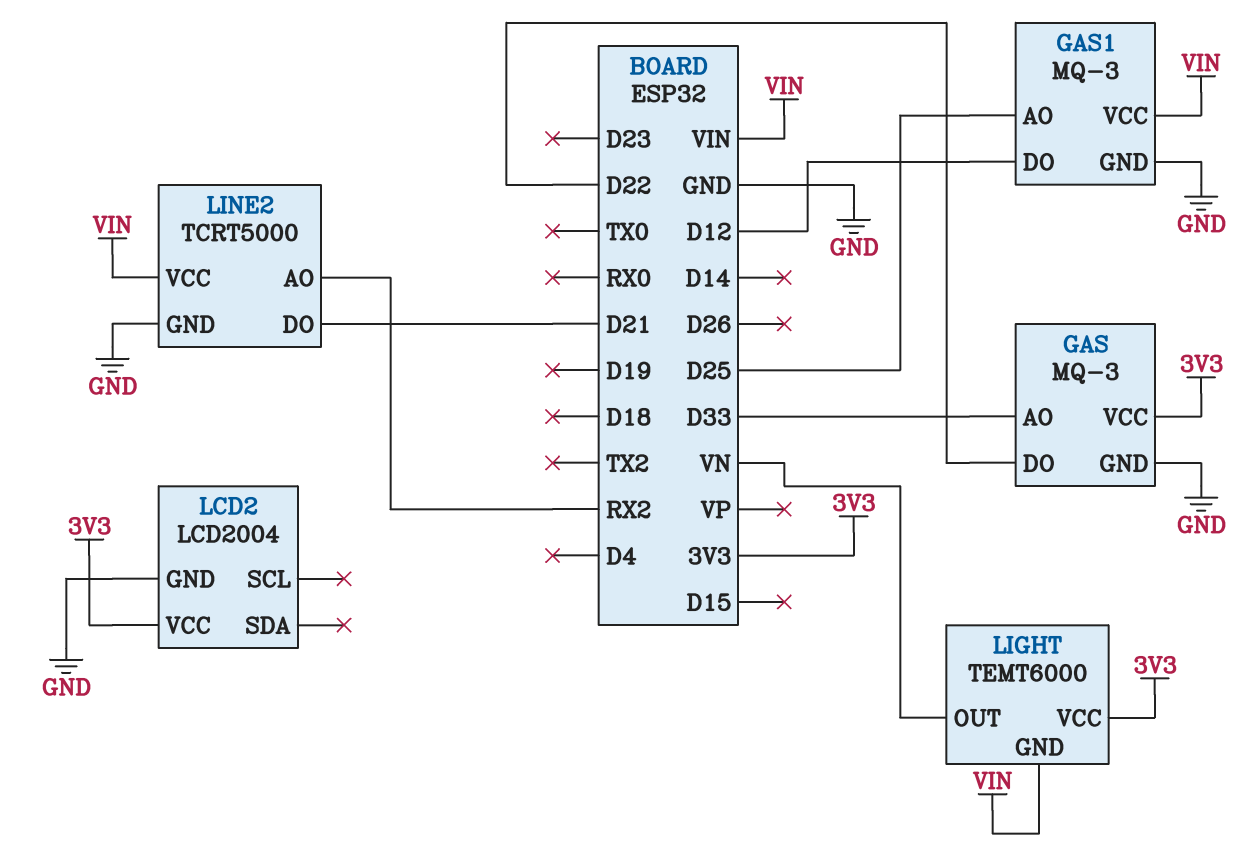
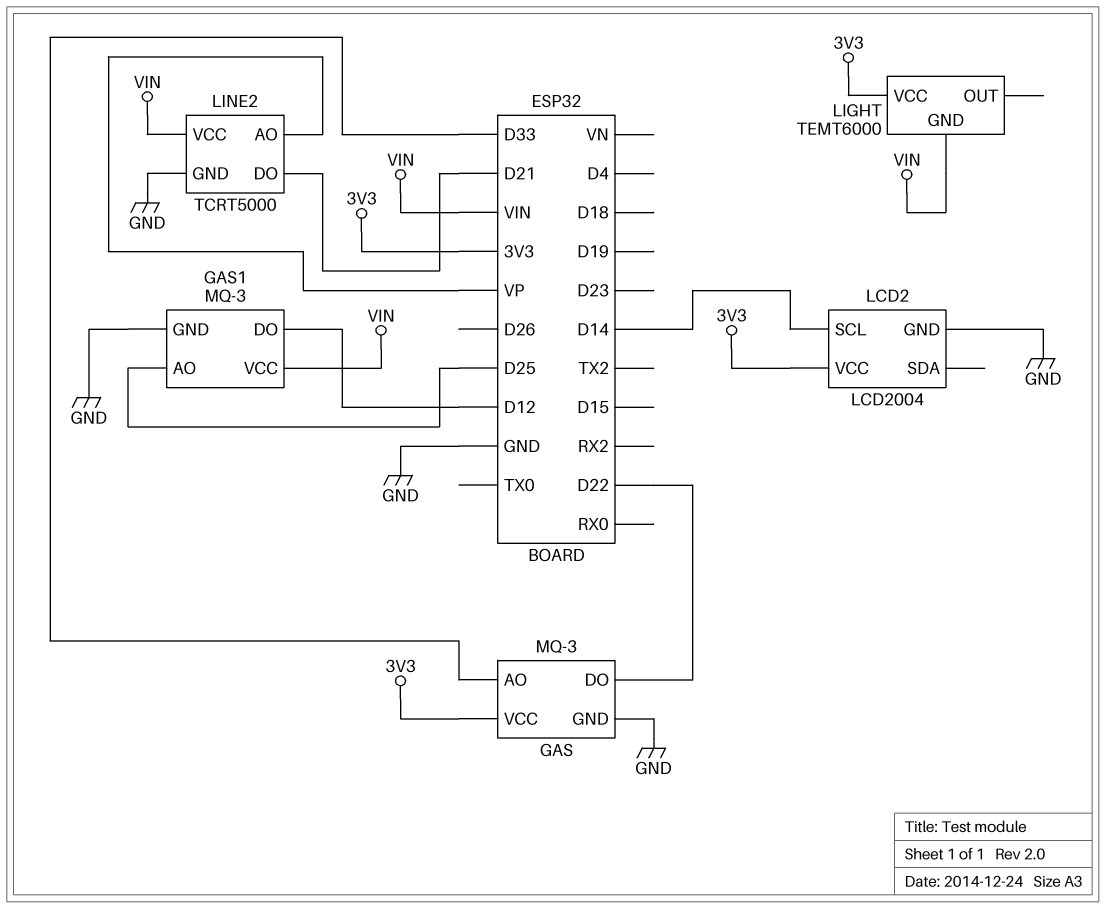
LCD2 pin SCL: none -> D14
LIGHT pin OUT: VN -> none
LINE2 pin AO: RX2 -> VP

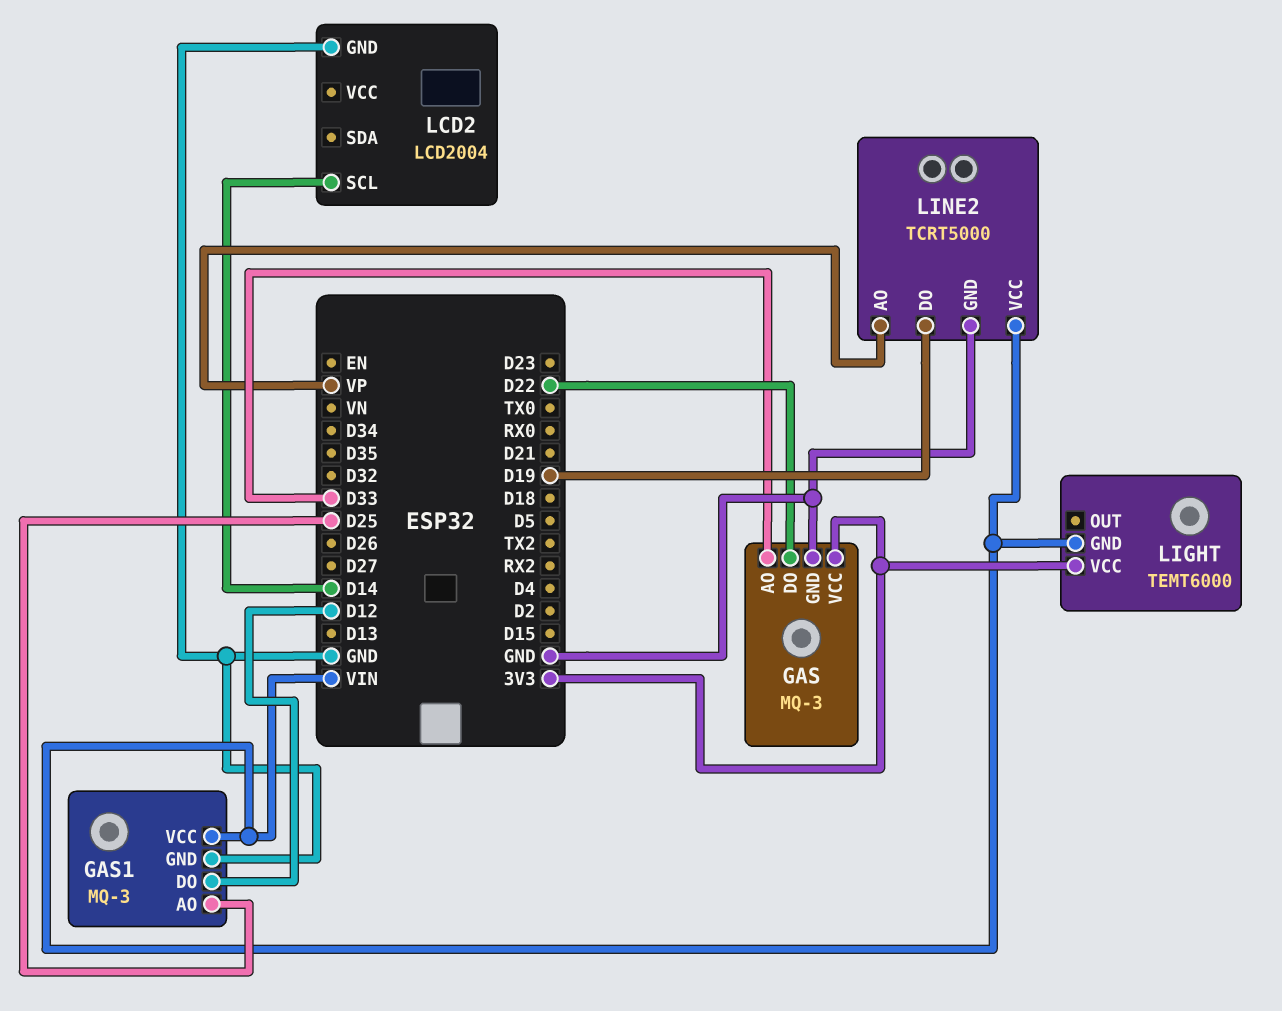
LCD2 pin VCC: 3V3 -> none
LINE2 pin DO: D21 -> D19

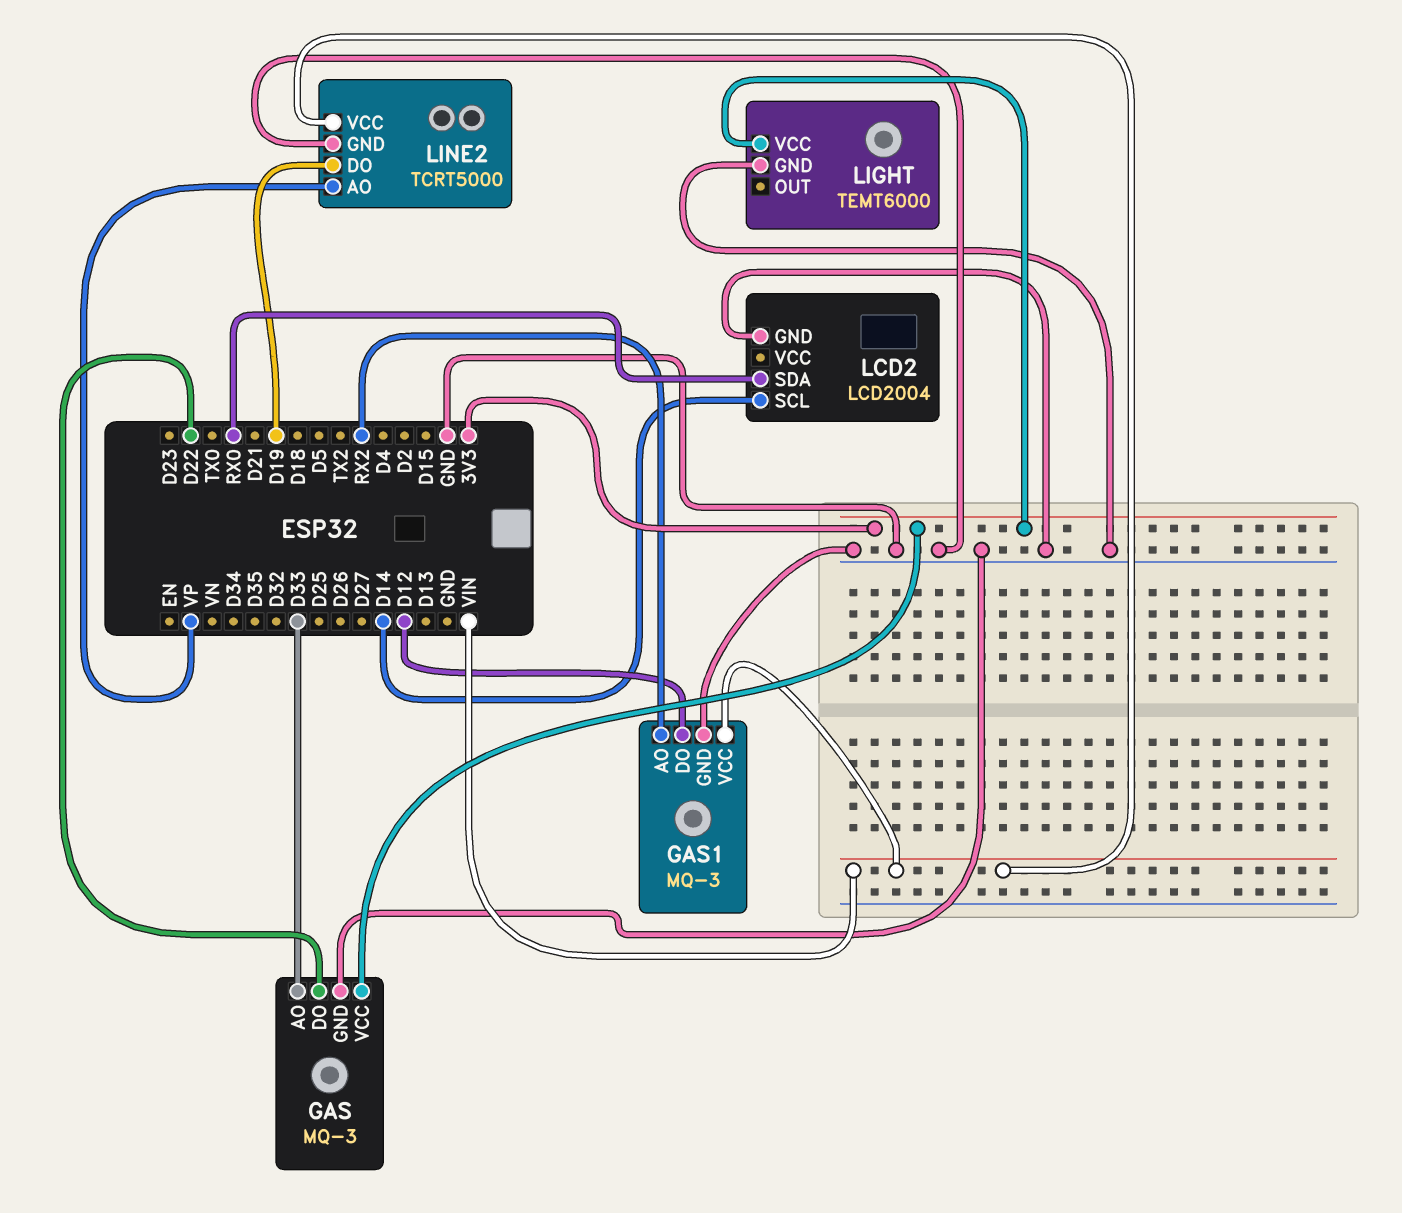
GAS1 pin AO: D25 -> RX2
LCD2 pin SDA: none -> RX0
LIGHT pin GND: VIN -> GND

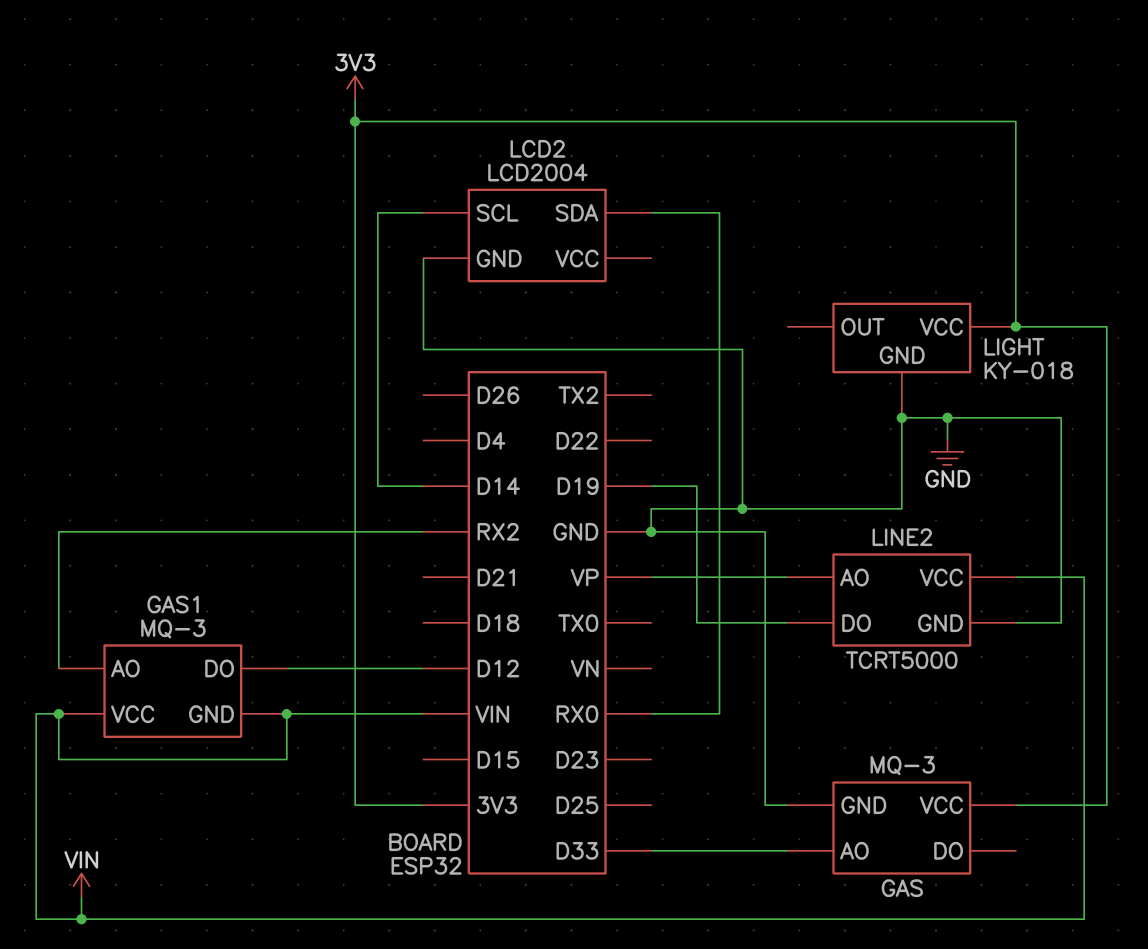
GAS pin DO: D22 -> none
GAS1 pin GND: GND -> VIN
LIGHT: TEMT6000 -> KY-018

